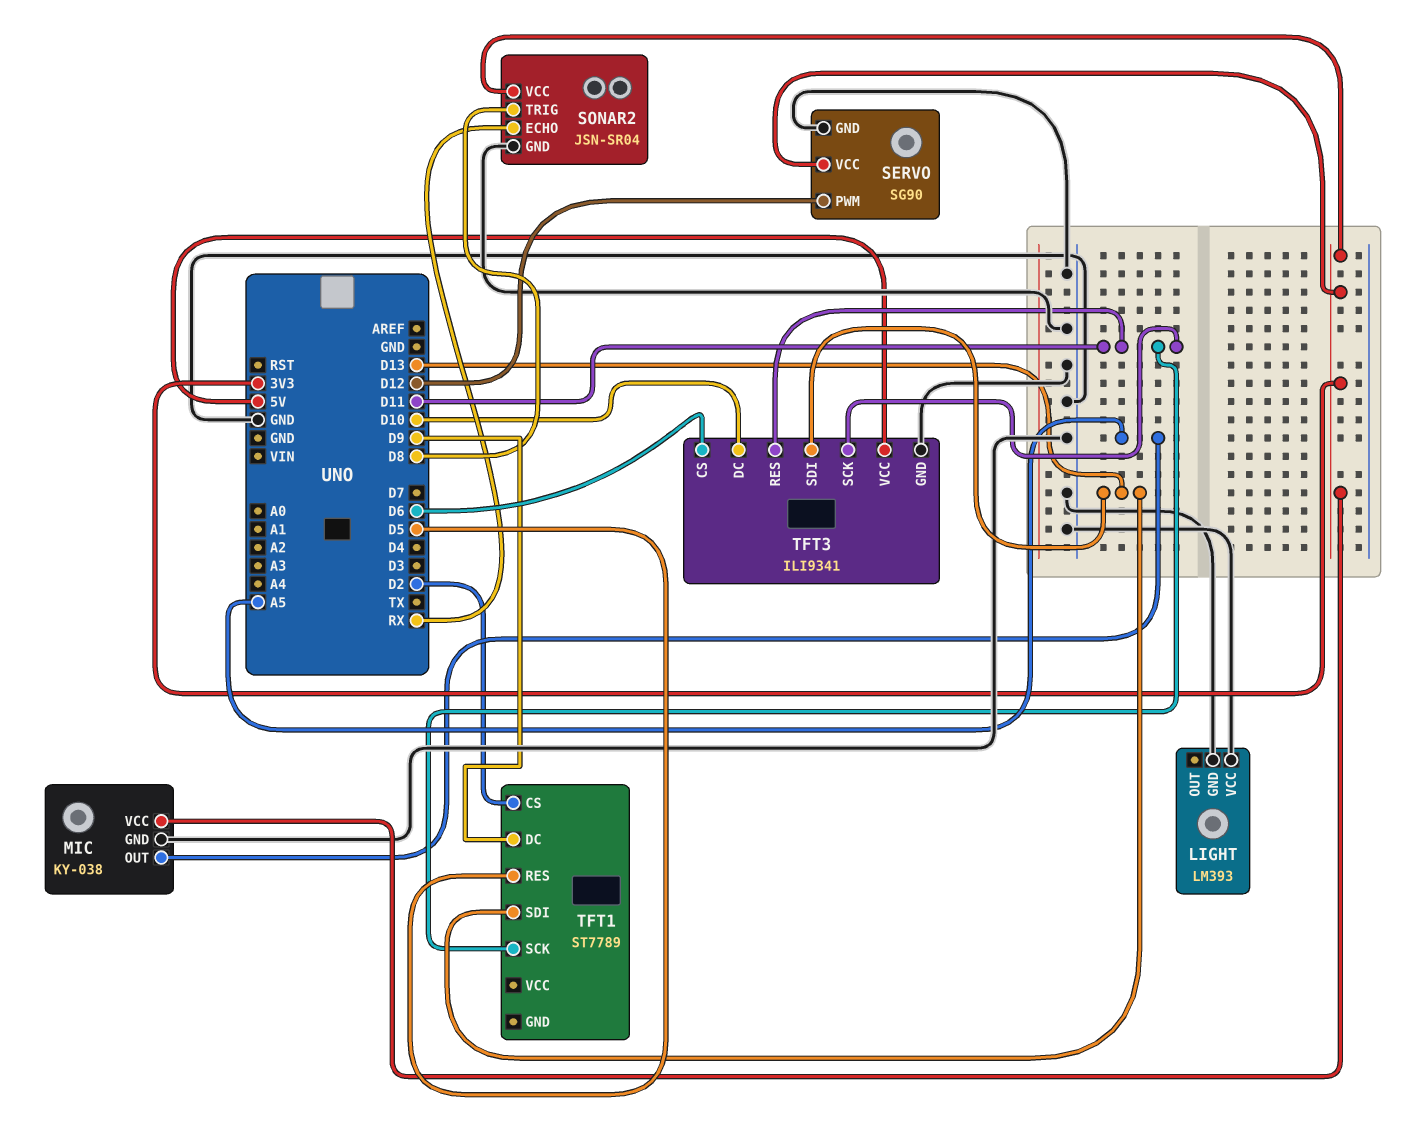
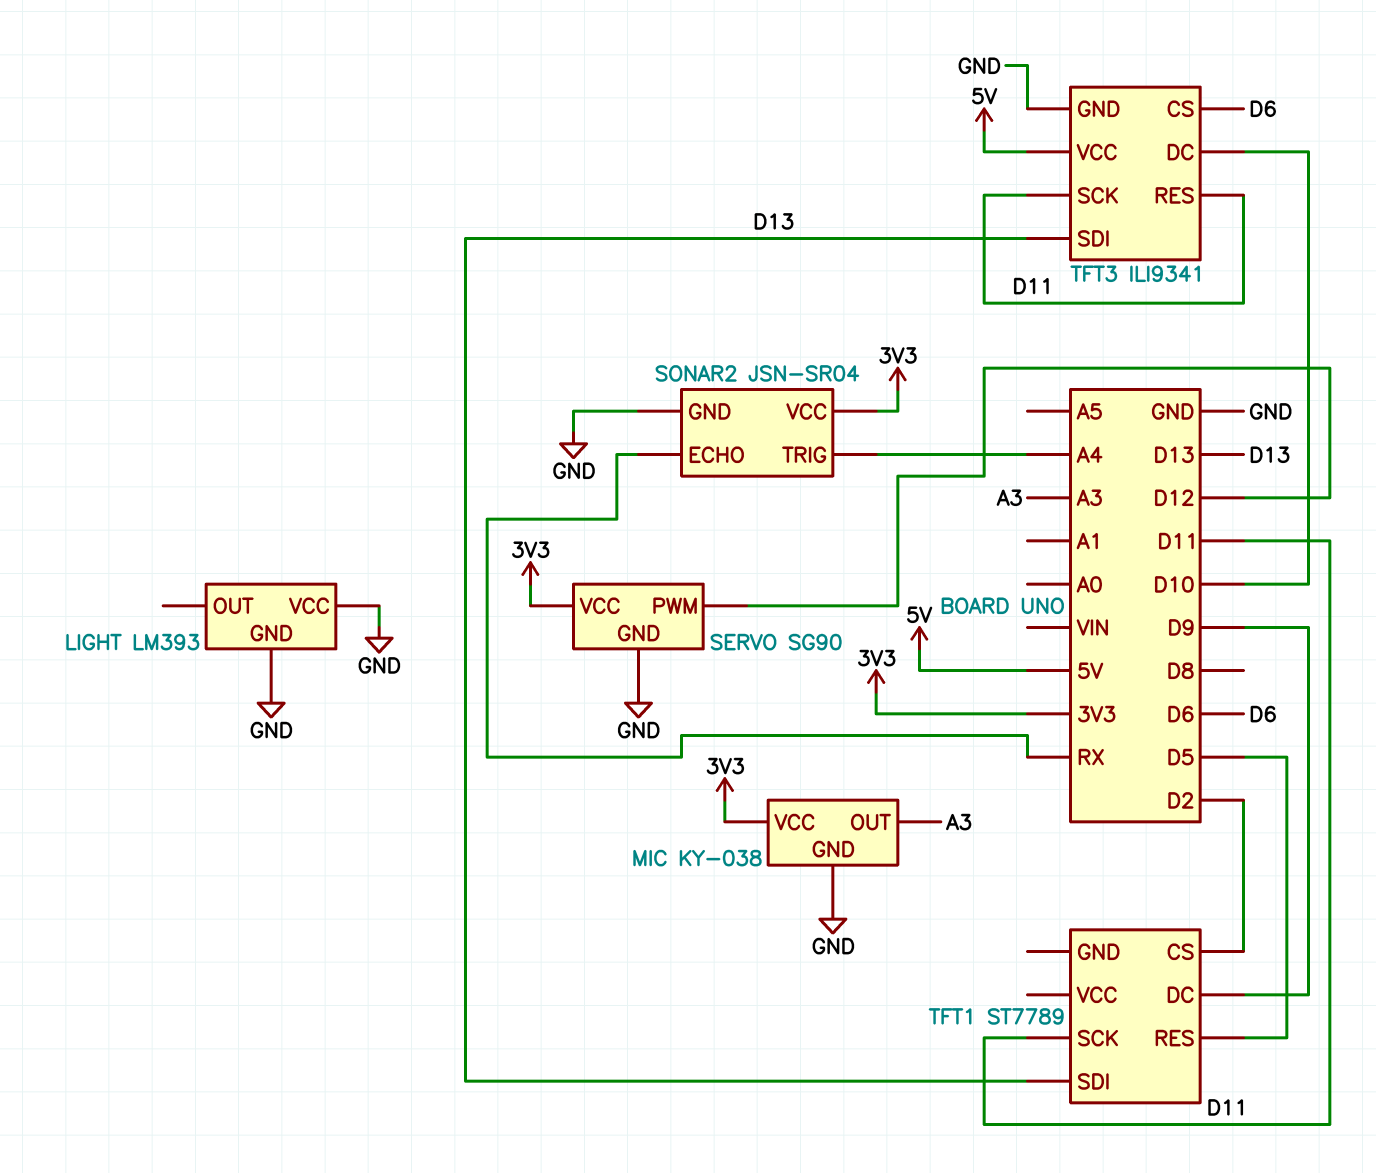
MIC pin OUT: A5 -> A3
SONAR2 pin TRIG: D8 -> A4

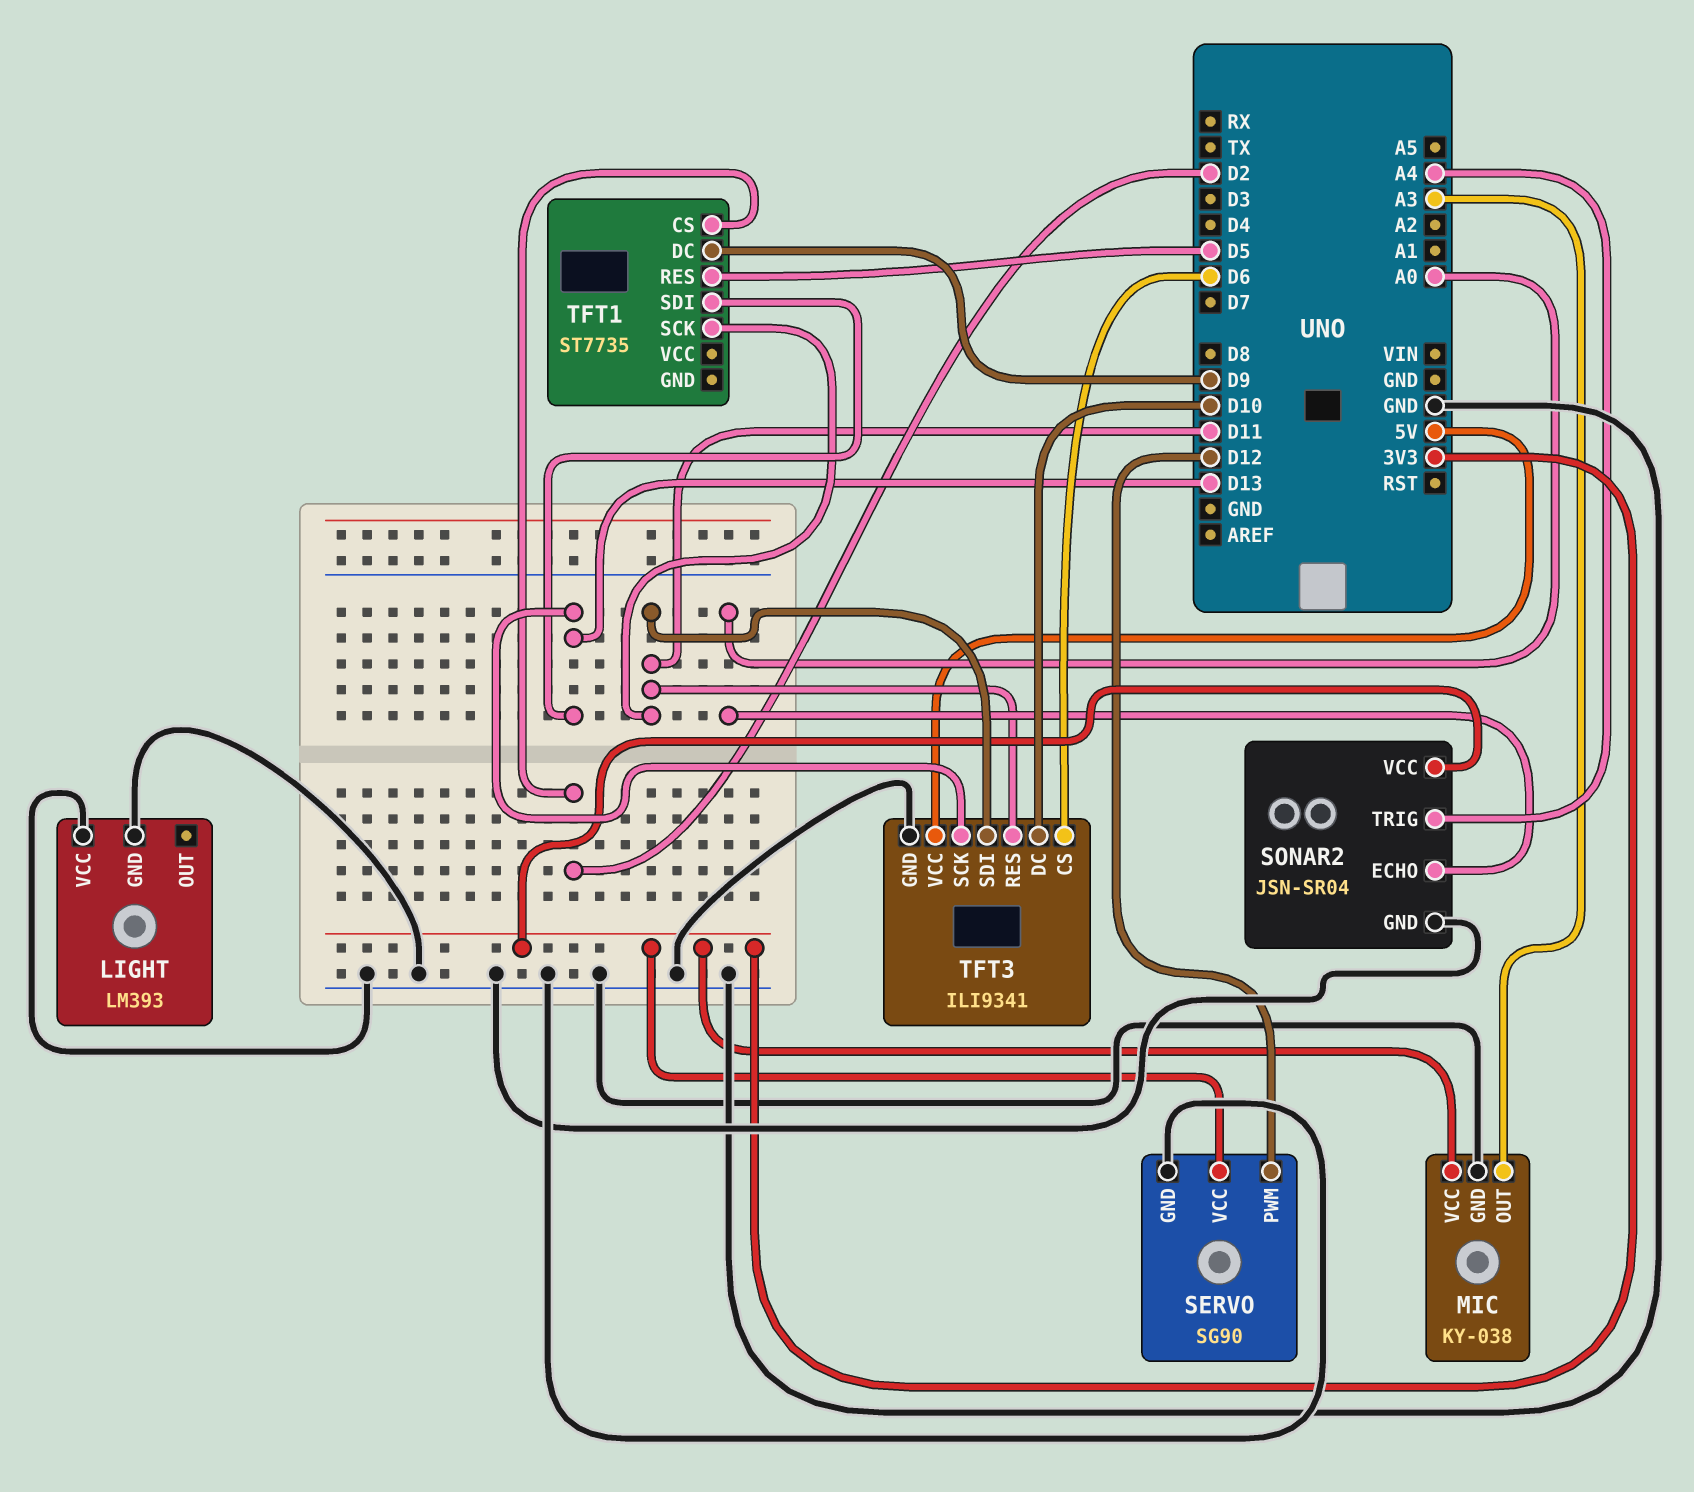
SONAR2 pin ECHO: RX -> A0
TFT1: ST7789 -> ST7735
TFT3 pin SCK: D11 -> D13
TFT3 pin SDI: D13 -> D11

